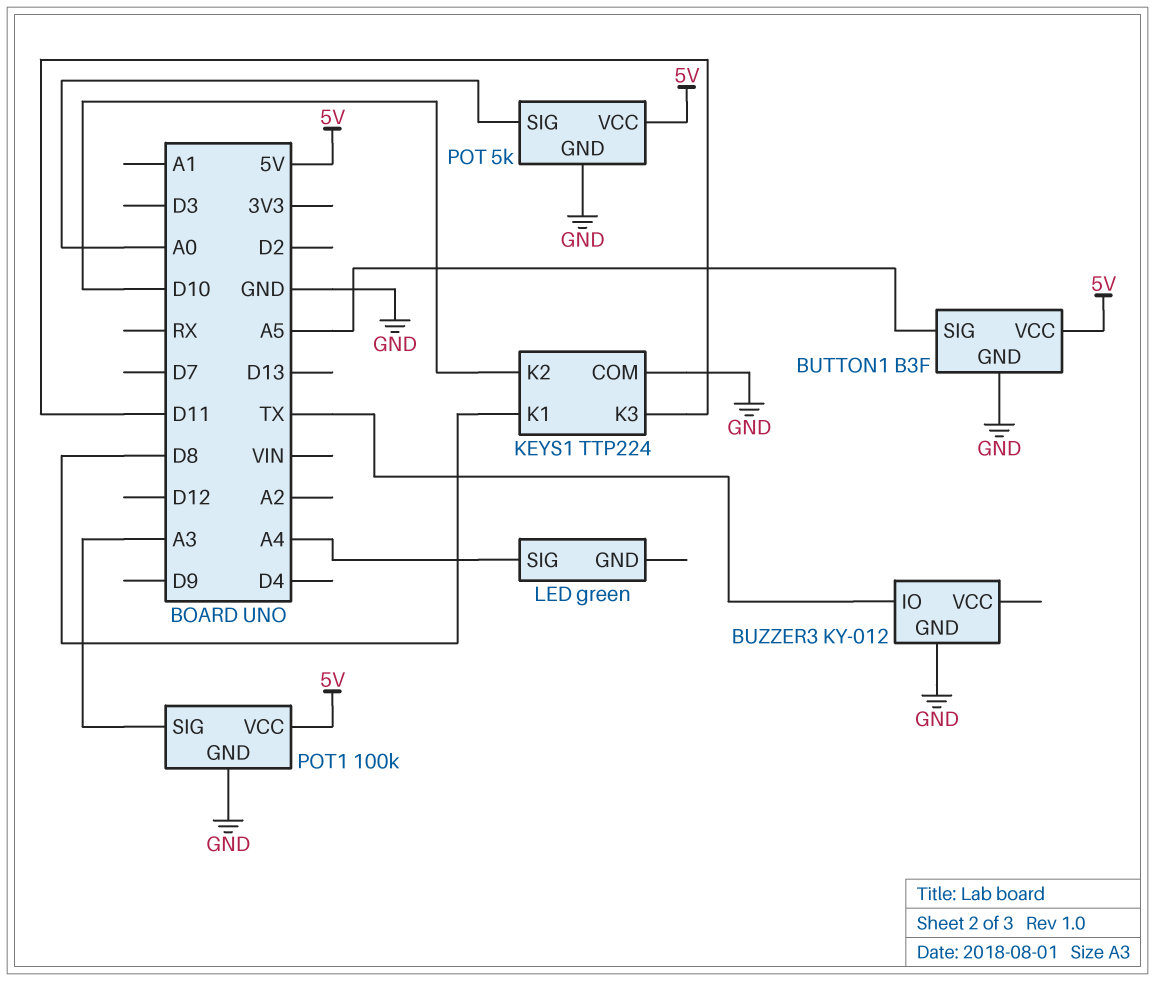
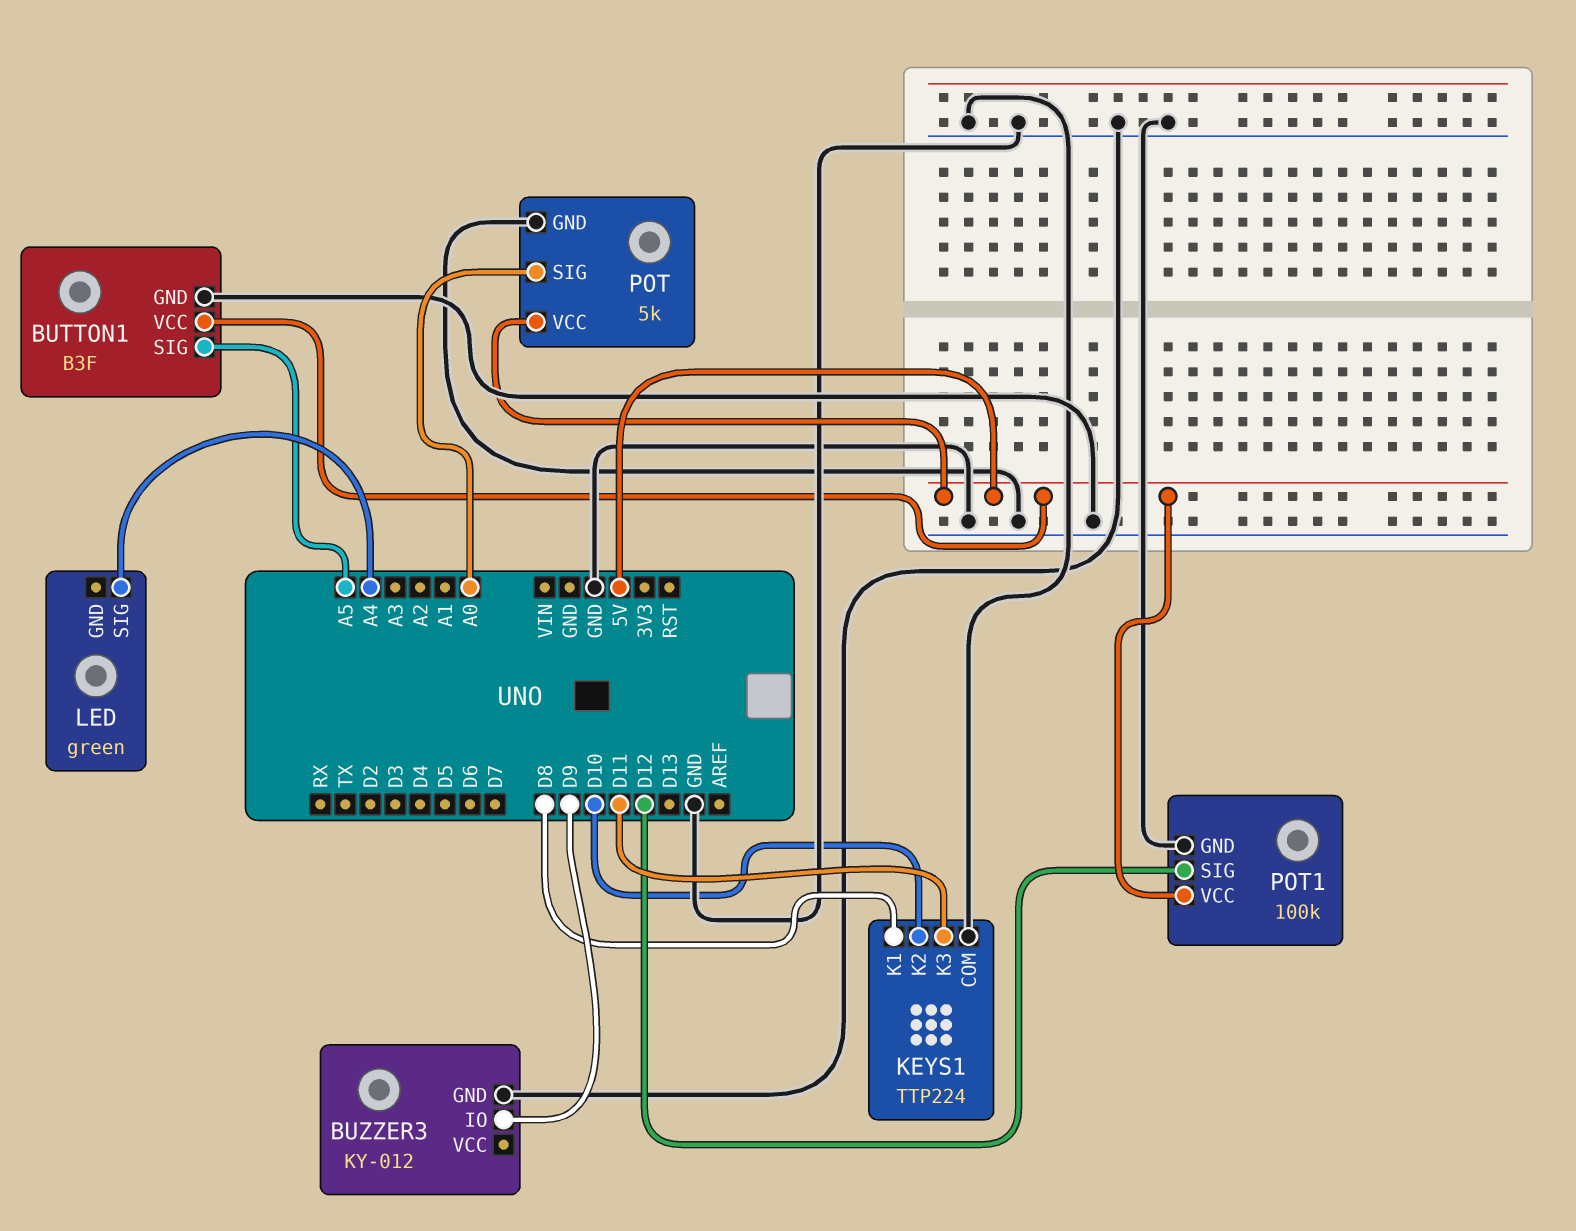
BUZZER3 pin IO: TX -> D9
POT1 pin SIG: A3 -> D12

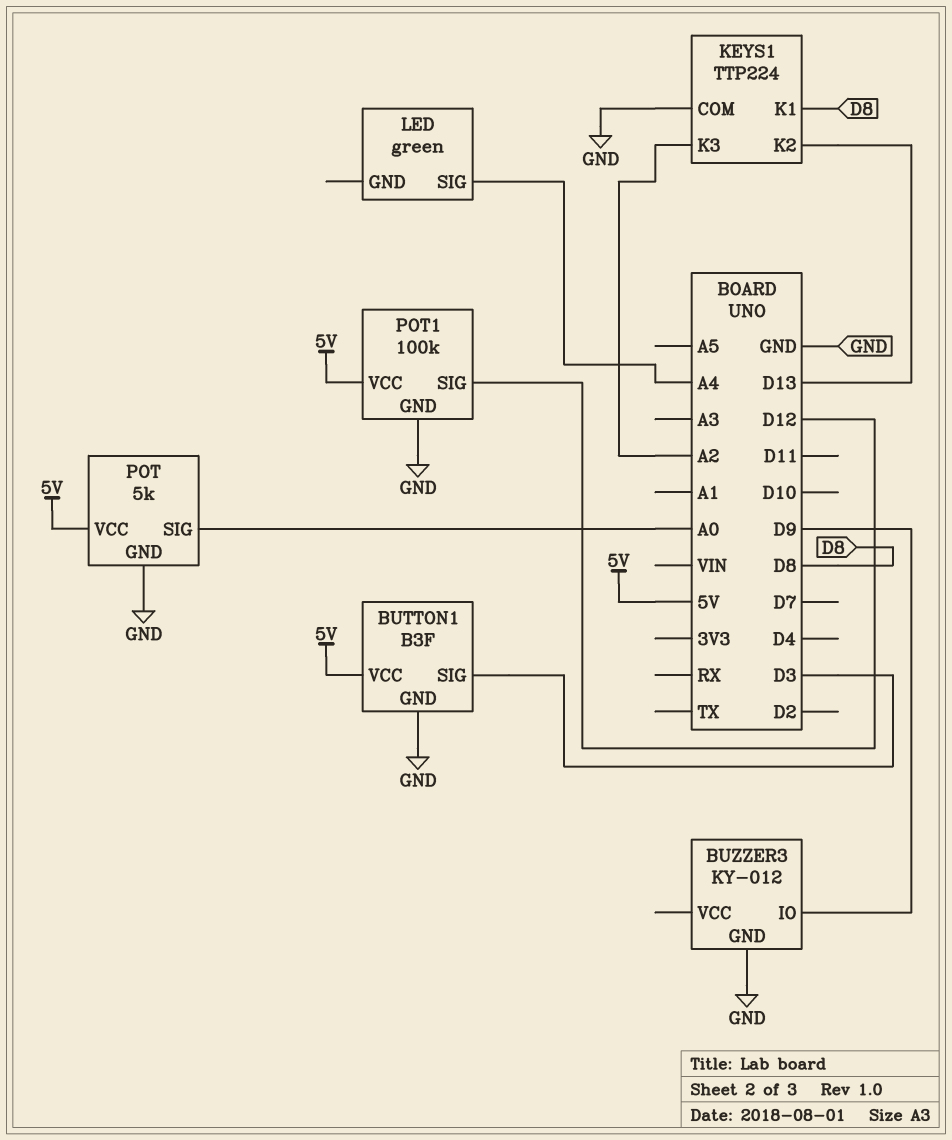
BUTTON1 pin SIG: A5 -> D3
KEYS1 pin K2: D10 -> D13
KEYS1 pin K3: D11 -> A2

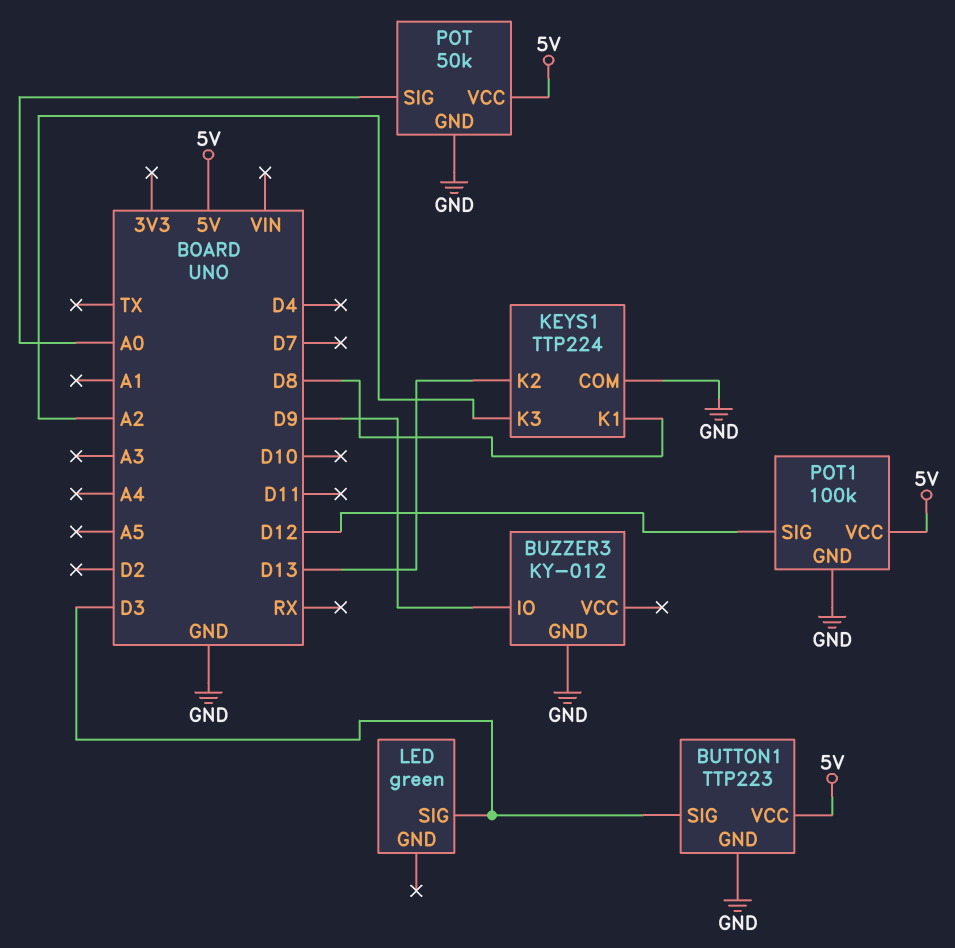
BUTTON1: B3F -> TTP223
LED pin SIG: A4 -> D3
POT: 5k -> 50k

